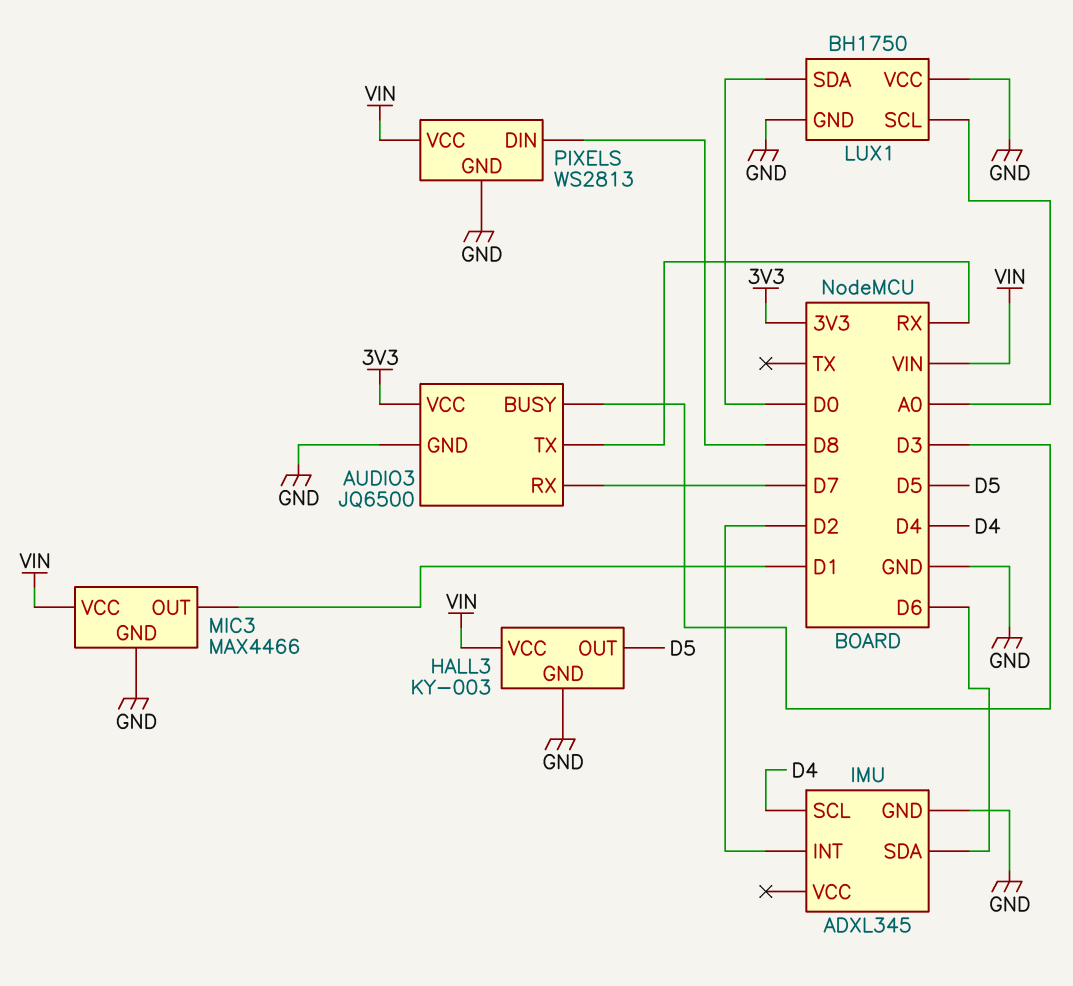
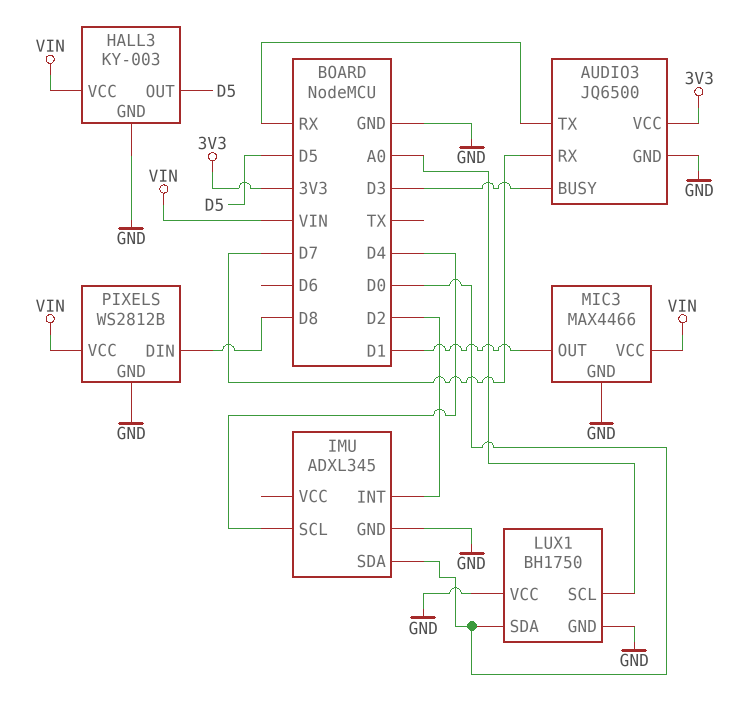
IMU pin SDA: D6 -> D0
PIXELS: WS2813 -> WS2812B

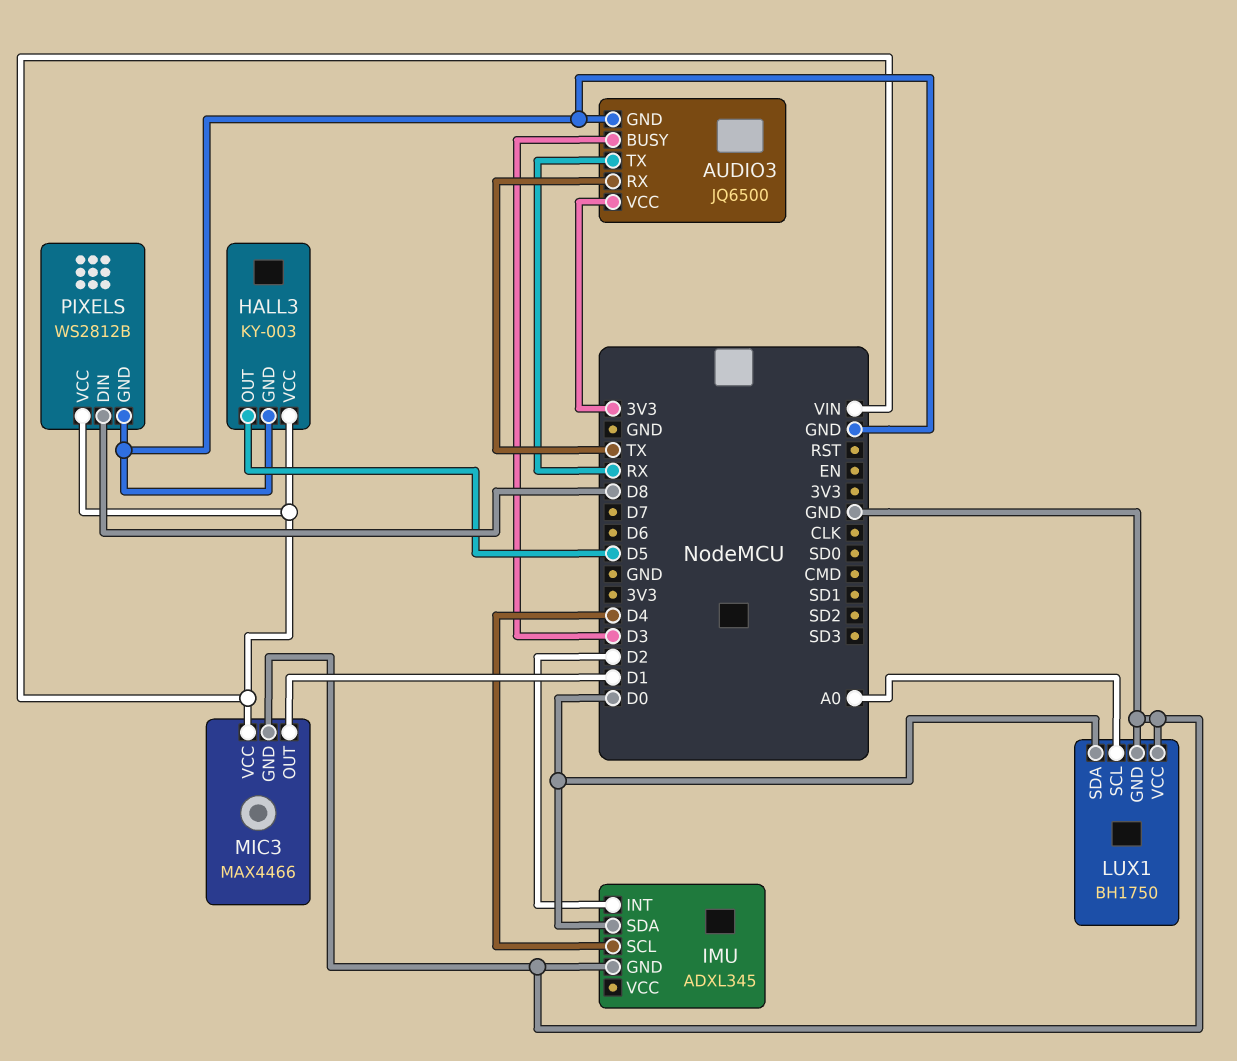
AUDIO3 pin RX: D7 -> TX

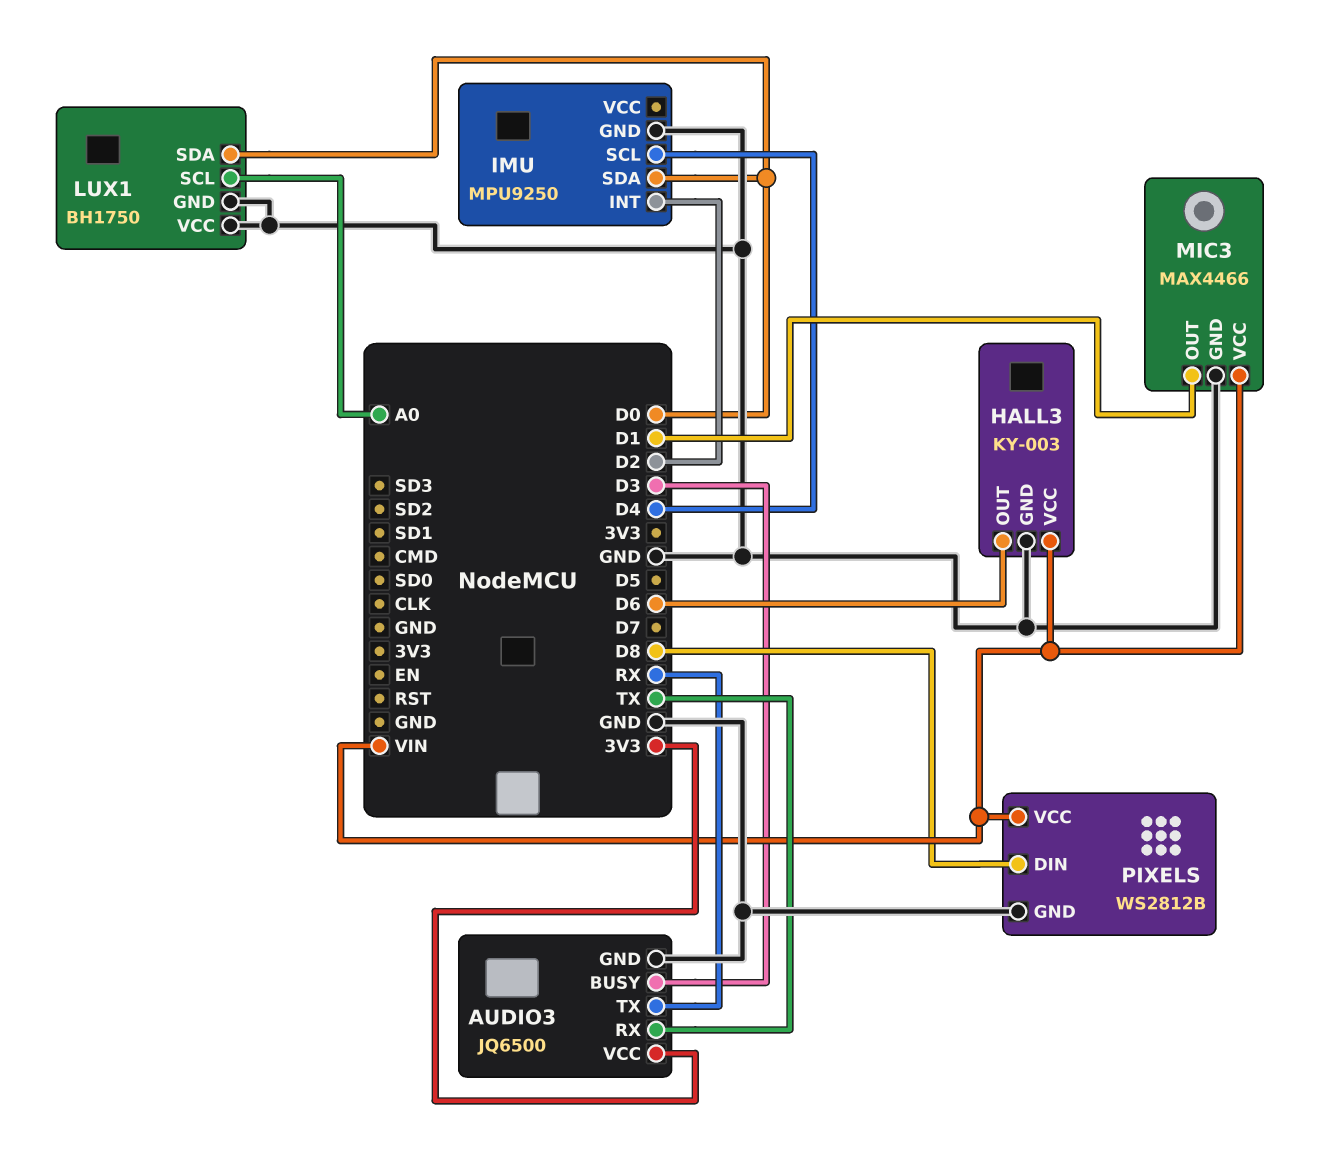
HALL3 pin OUT: D5 -> D6
IMU: ADXL345 -> MPU9250

